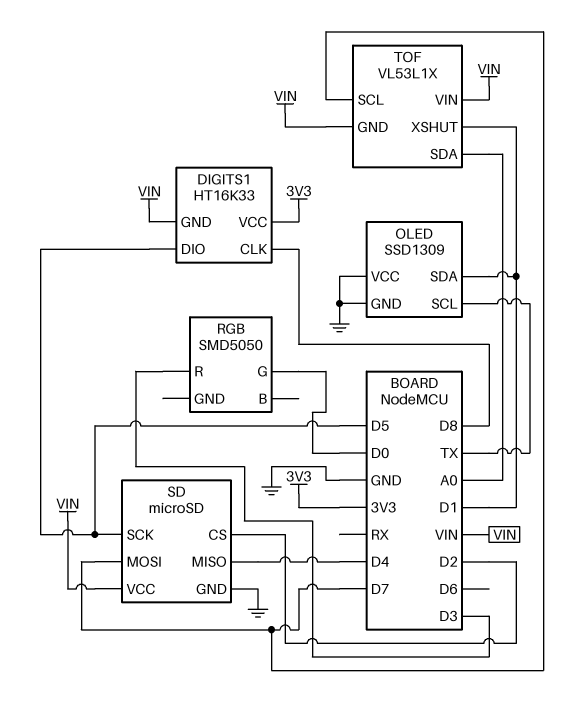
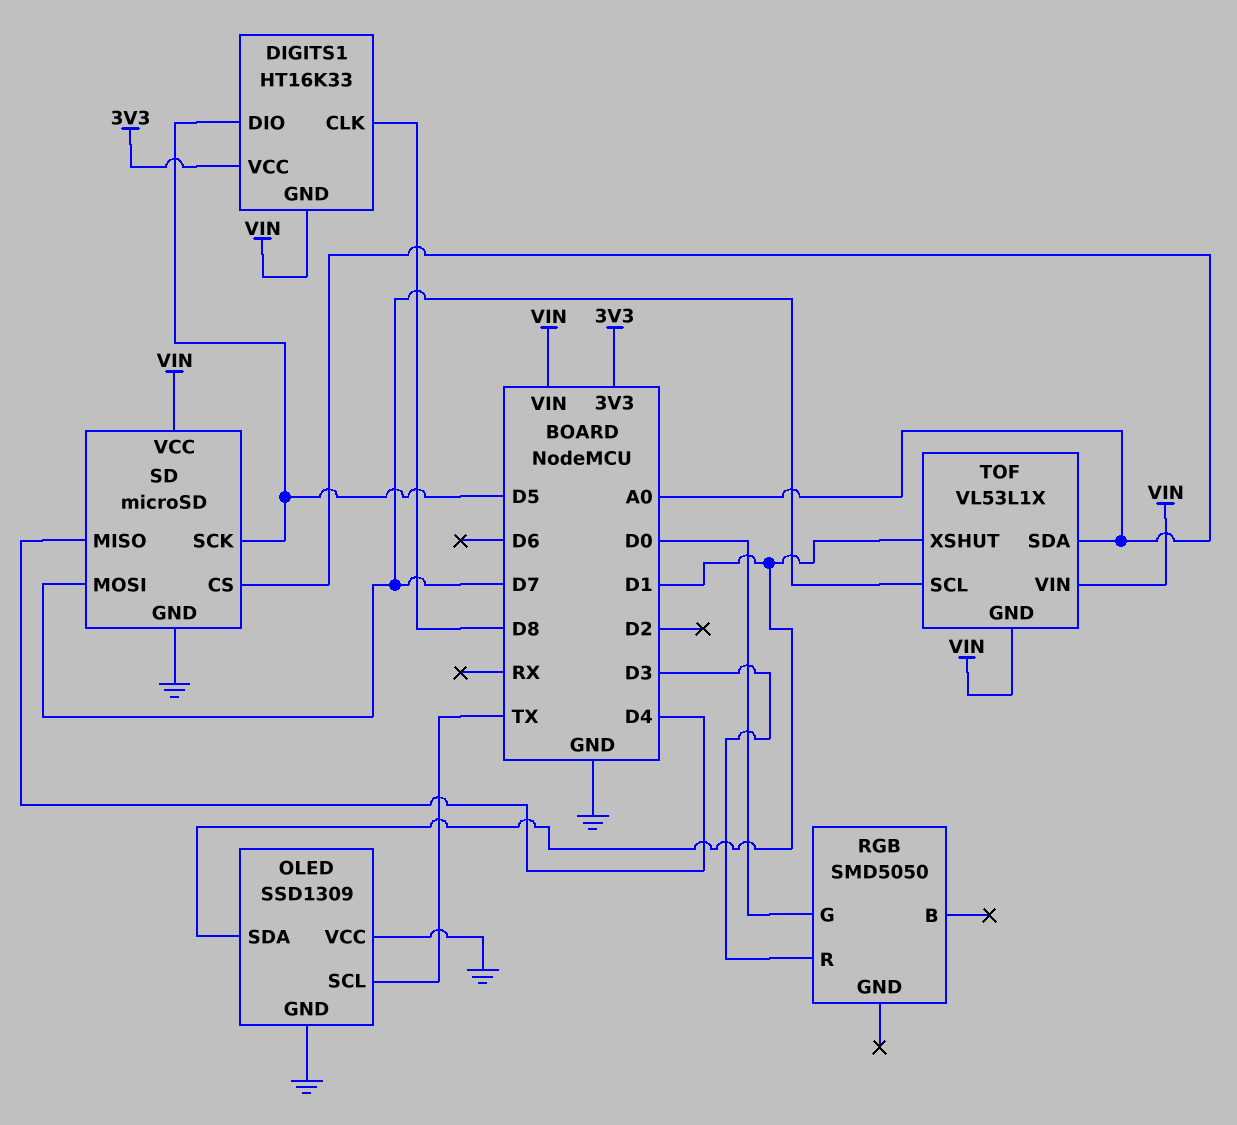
SD pin CS: D2 -> A0

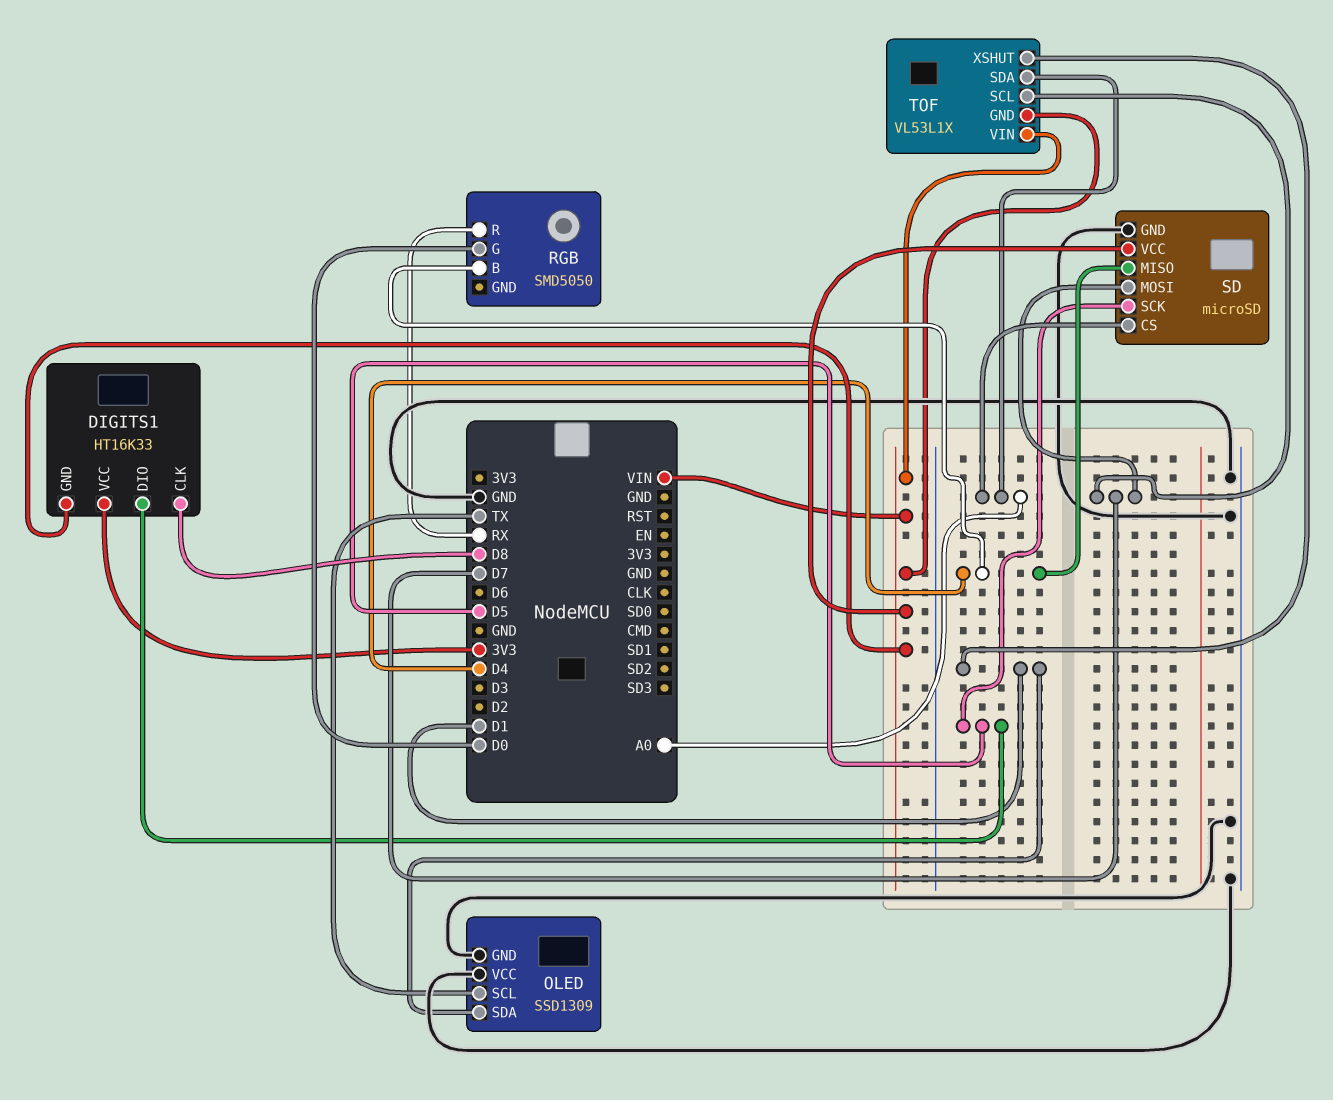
RGB pin B: none -> D4
RGB pin R: D3 -> RX

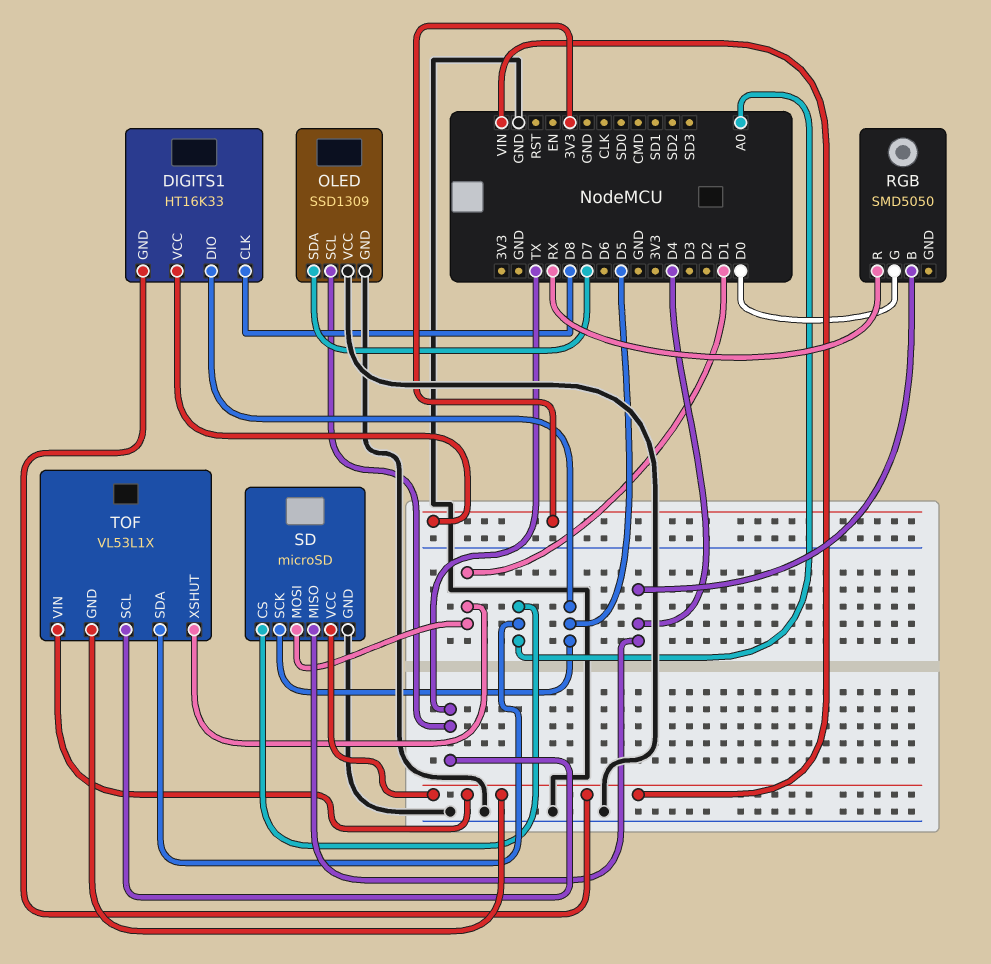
OLED pin SDA: D1 -> D7
SD pin MOSI: D7 -> D1
TOF pin SCL: D7 -> TX

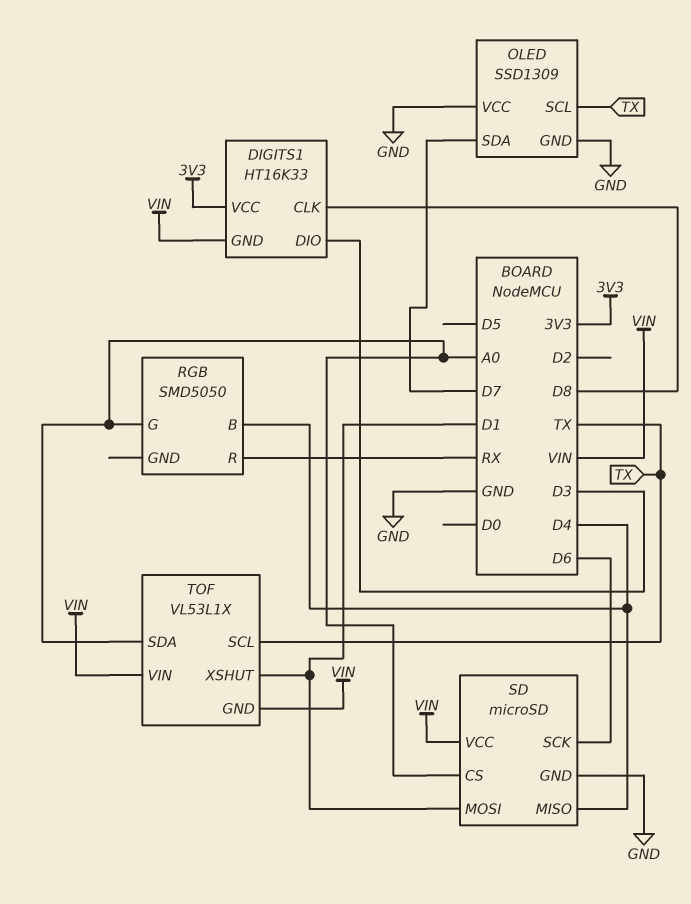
DIGITS1 pin DIO: D5 -> D3
RGB pin G: D0 -> A0
SD pin SCK: D5 -> D6

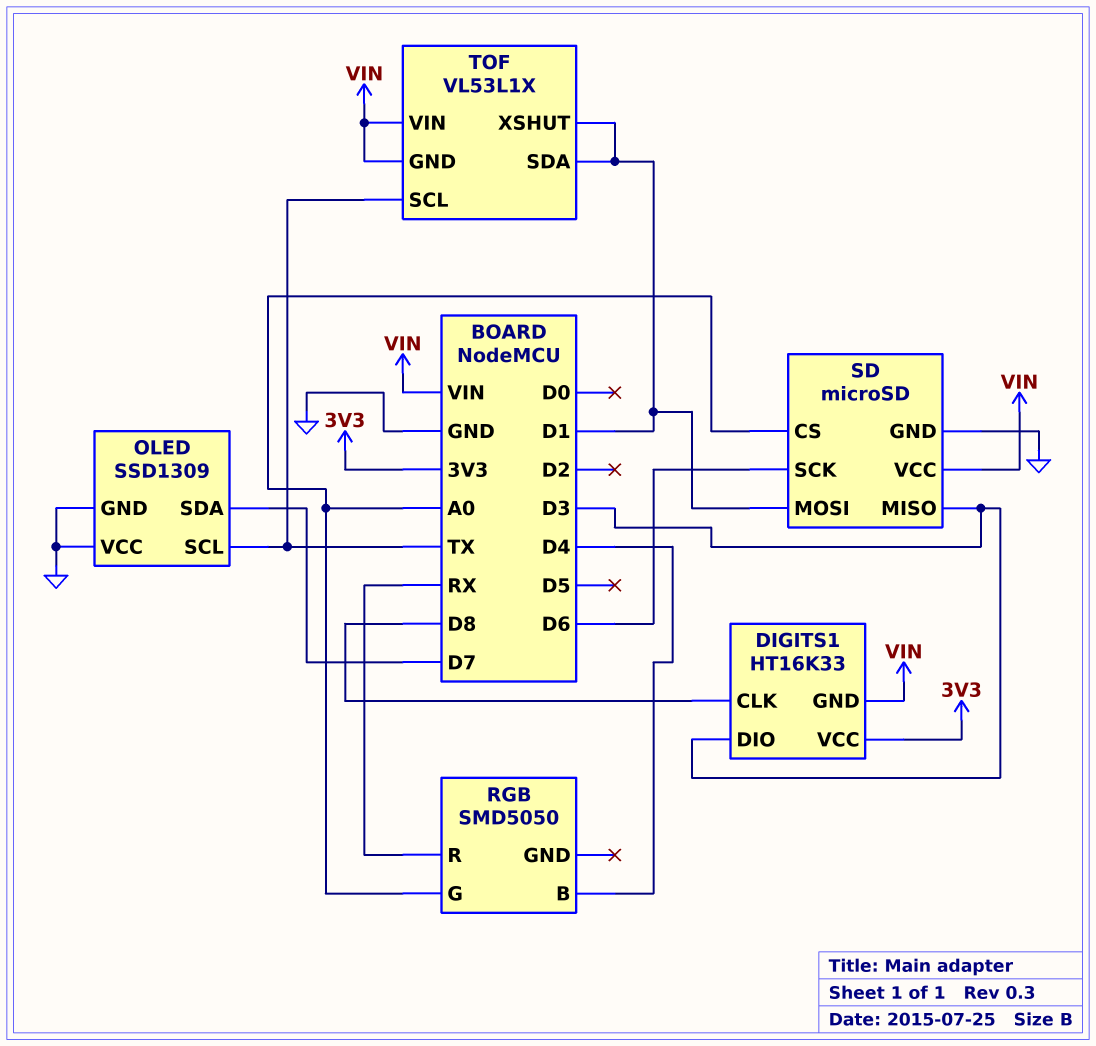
SD pin MISO: D4 -> D3
TOF pin SDA: A0 -> D1

